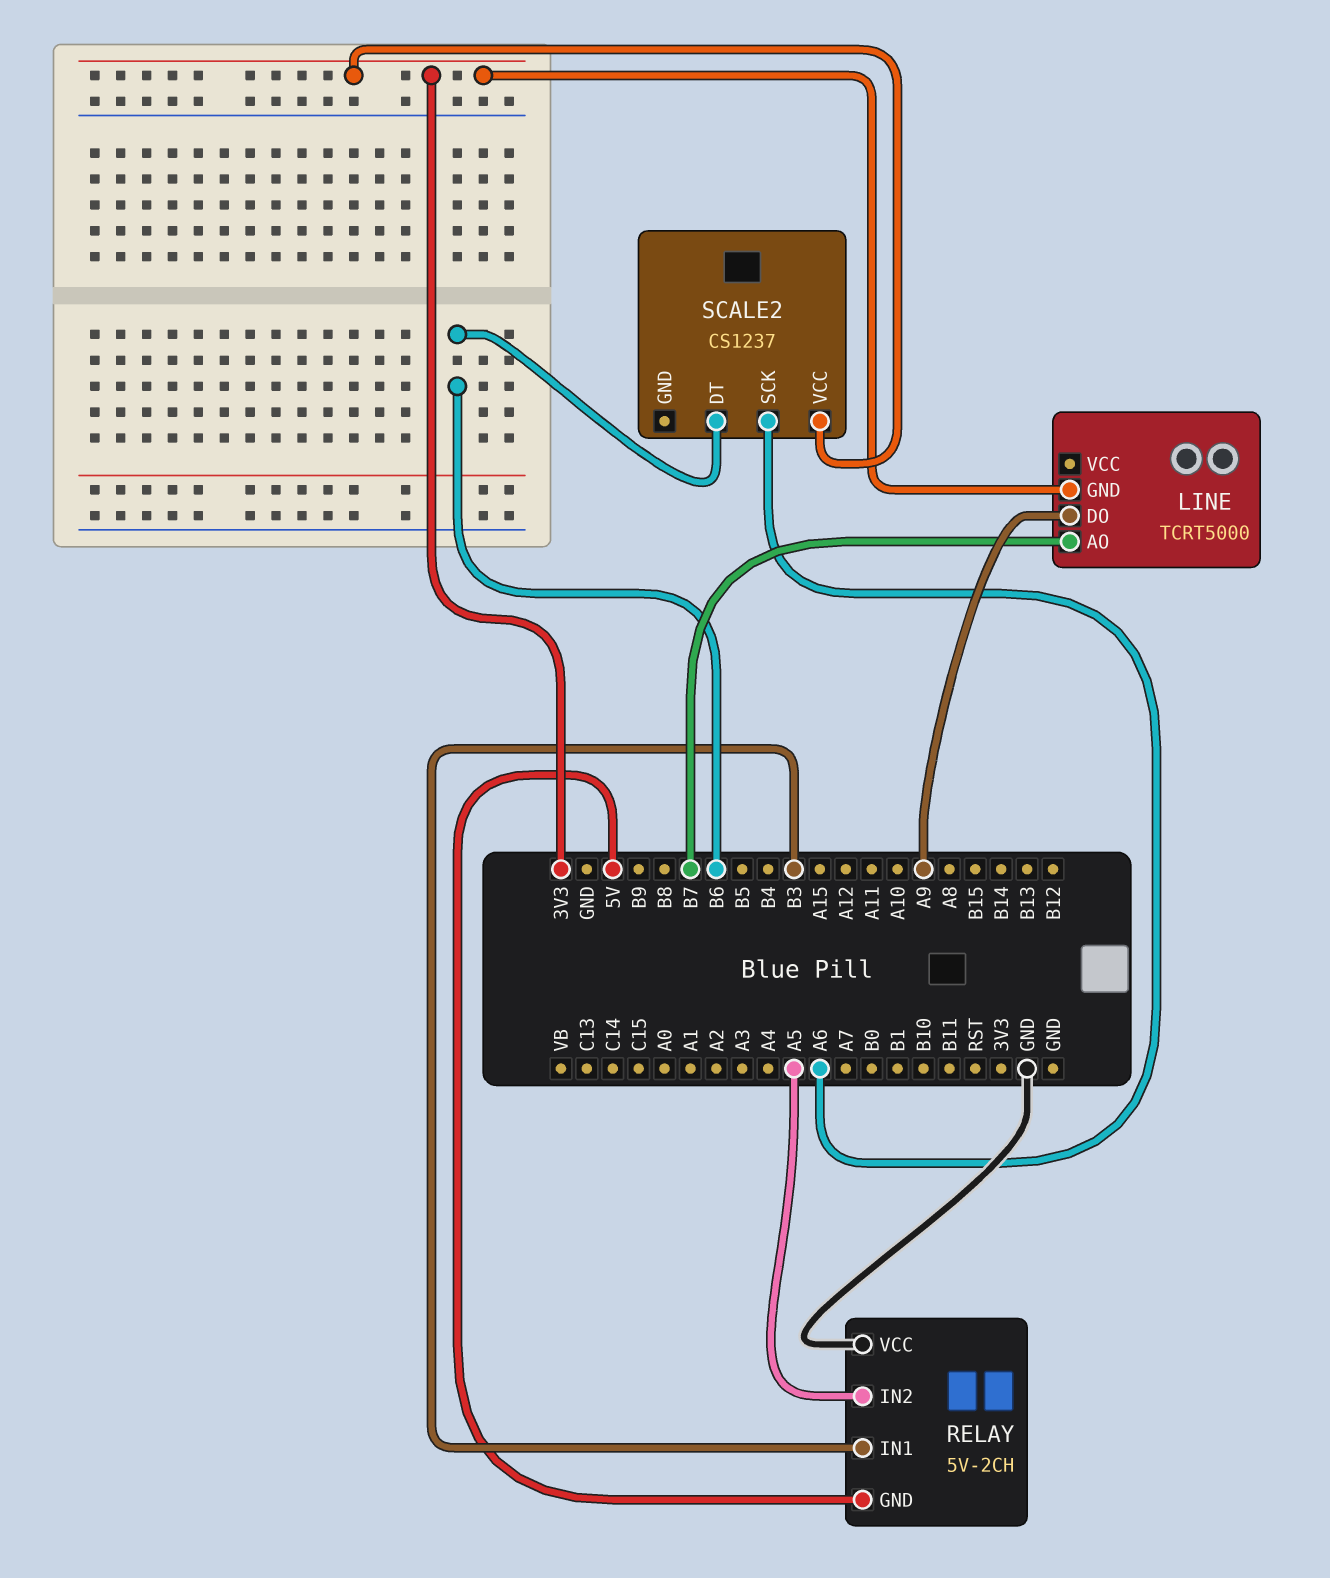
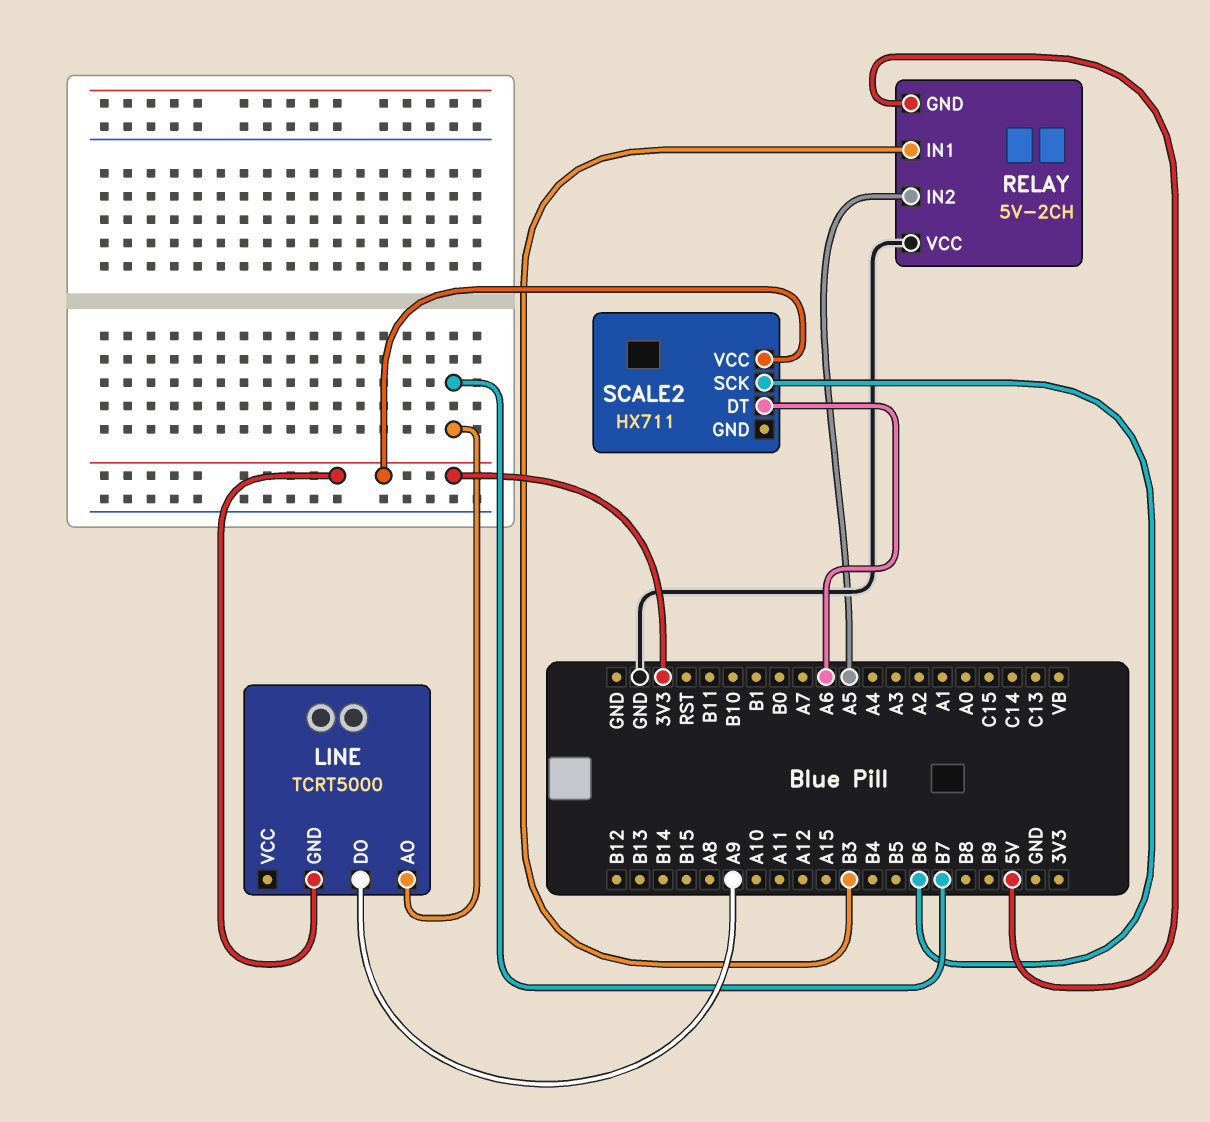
SCALE2: CS1237 -> HX711
SCALE2 pin DT: B6 -> A6
SCALE2 pin SCK: A6 -> B6

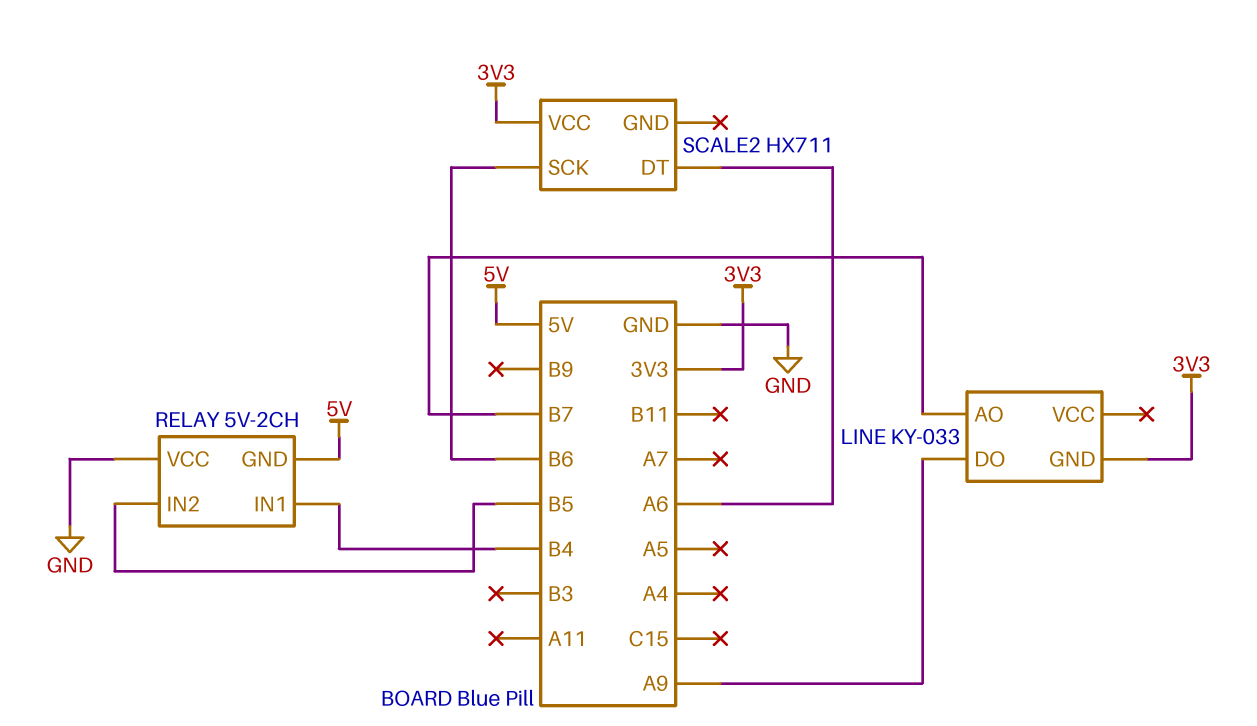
LINE: TCRT5000 -> KY-033
RELAY pin IN1: B3 -> B4
RELAY pin IN2: A5 -> B5

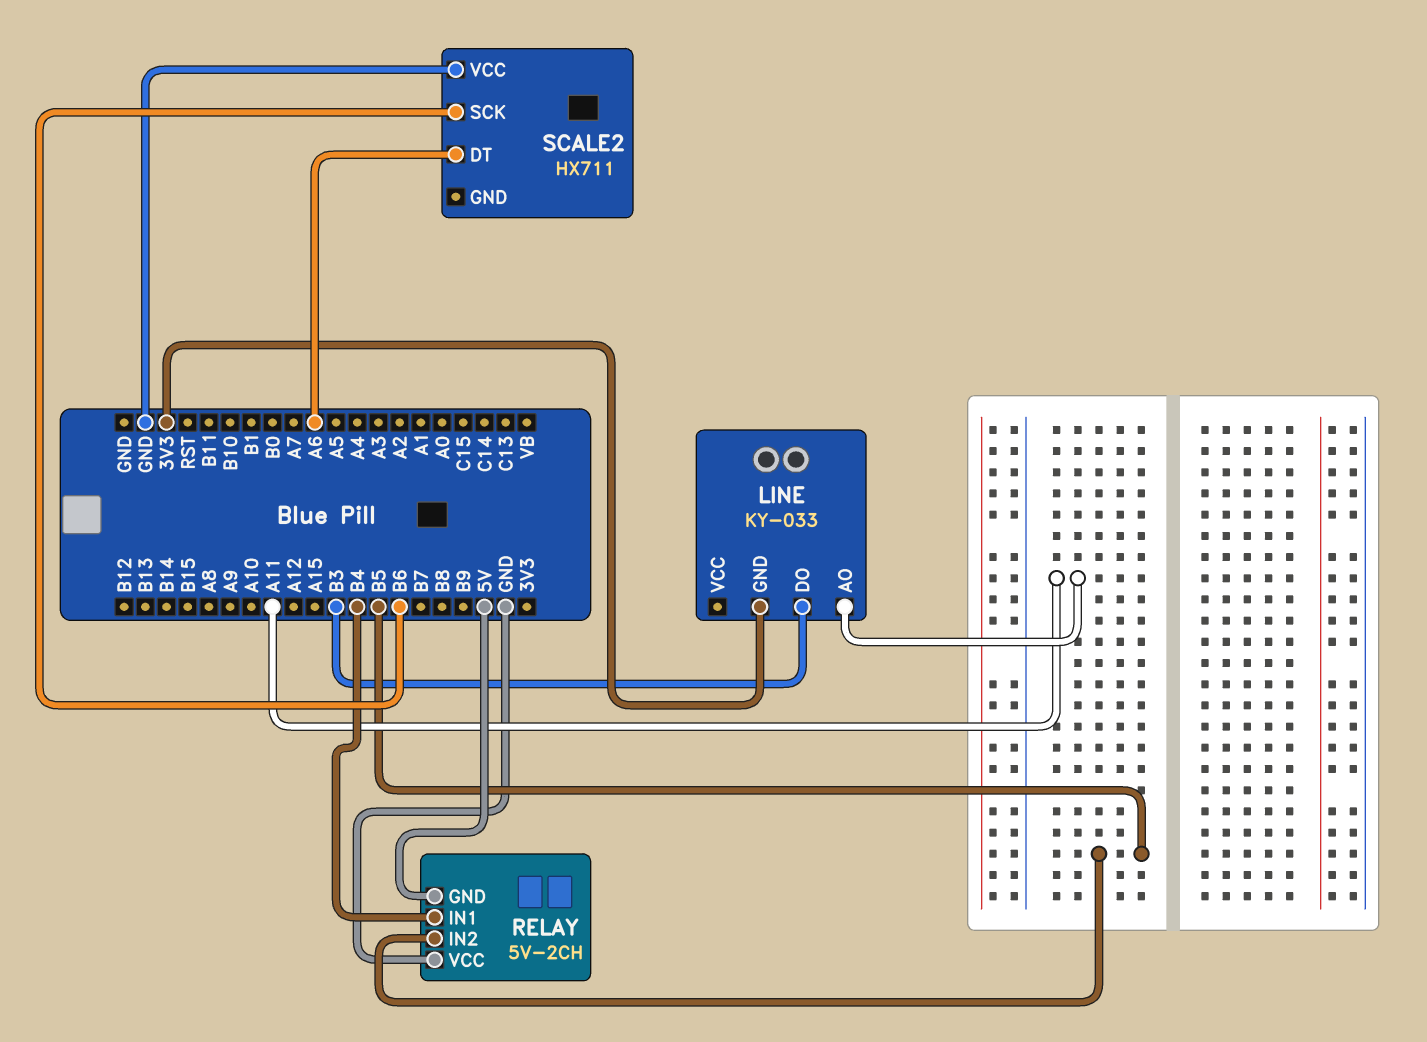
LINE pin AO: B7 -> A11
LINE pin DO: A9 -> B3
SCALE2 pin VCC: 3V3 -> GND

